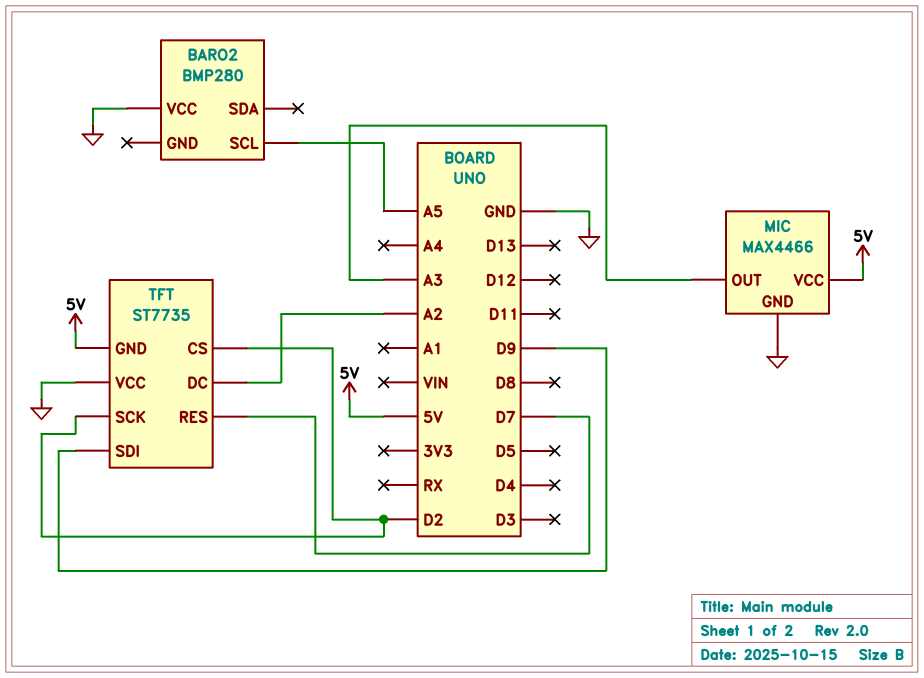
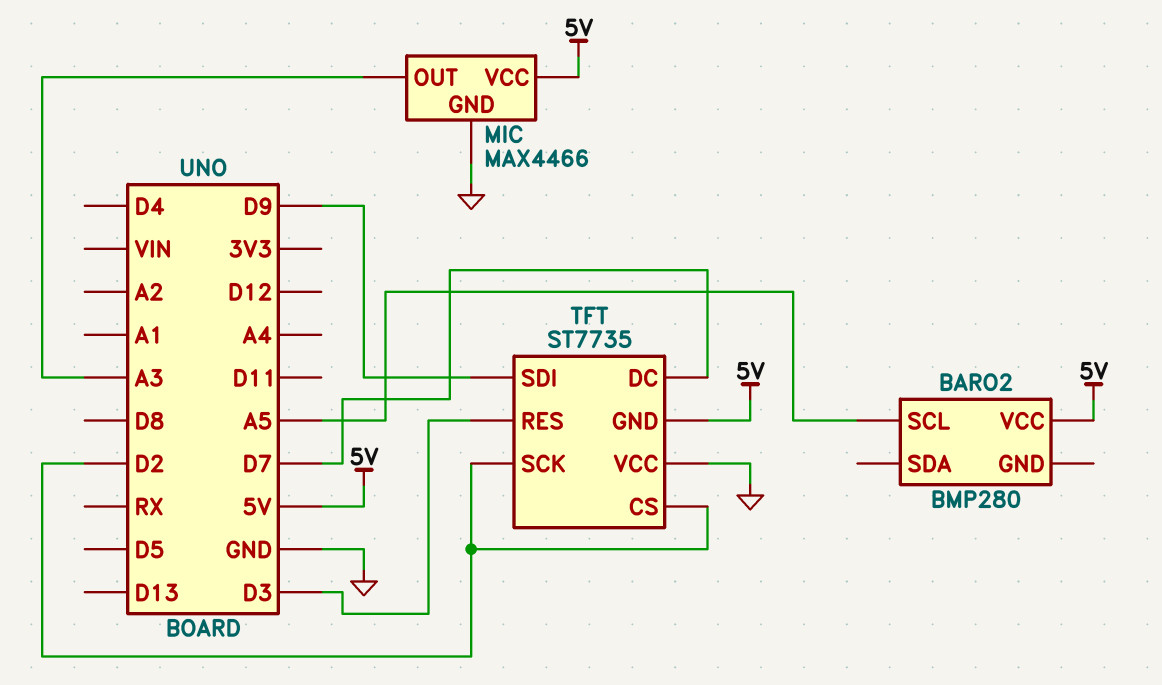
BARO2 pin VCC: GND -> 5V
TFT pin DC: A2 -> D7
TFT pin RES: D7 -> D3

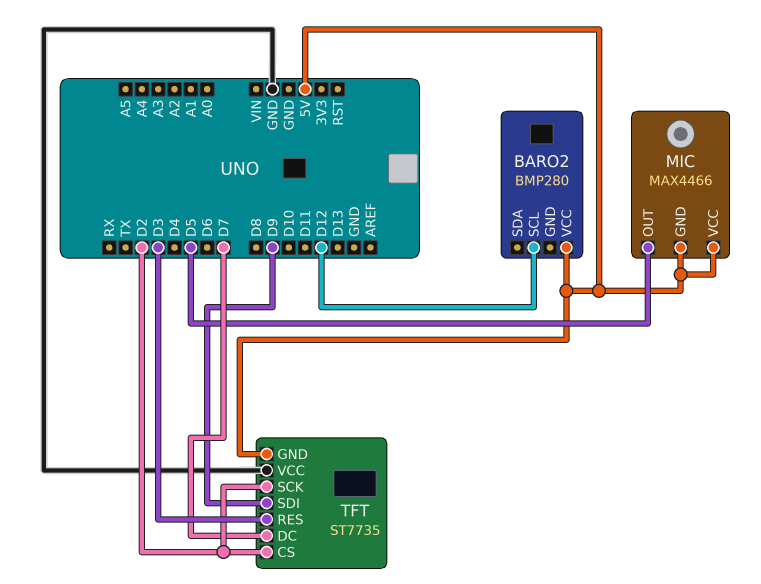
BARO2 pin SCL: A5 -> D12
MIC pin GND: GND -> 5V
MIC pin OUT: A3 -> D5

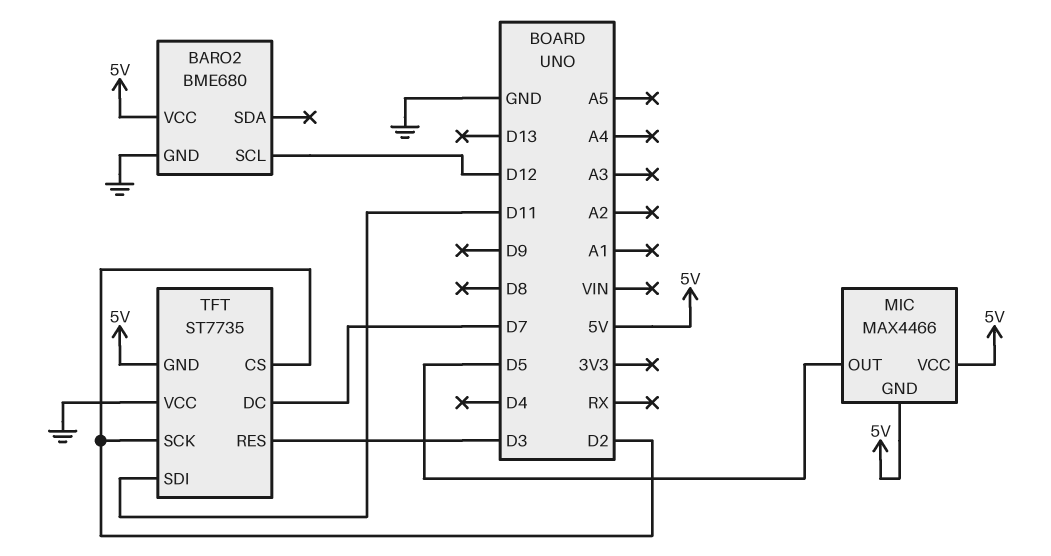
BARO2: BMP280 -> BME680
BARO2 pin GND: none -> GND
TFT pin SDI: D9 -> D11

